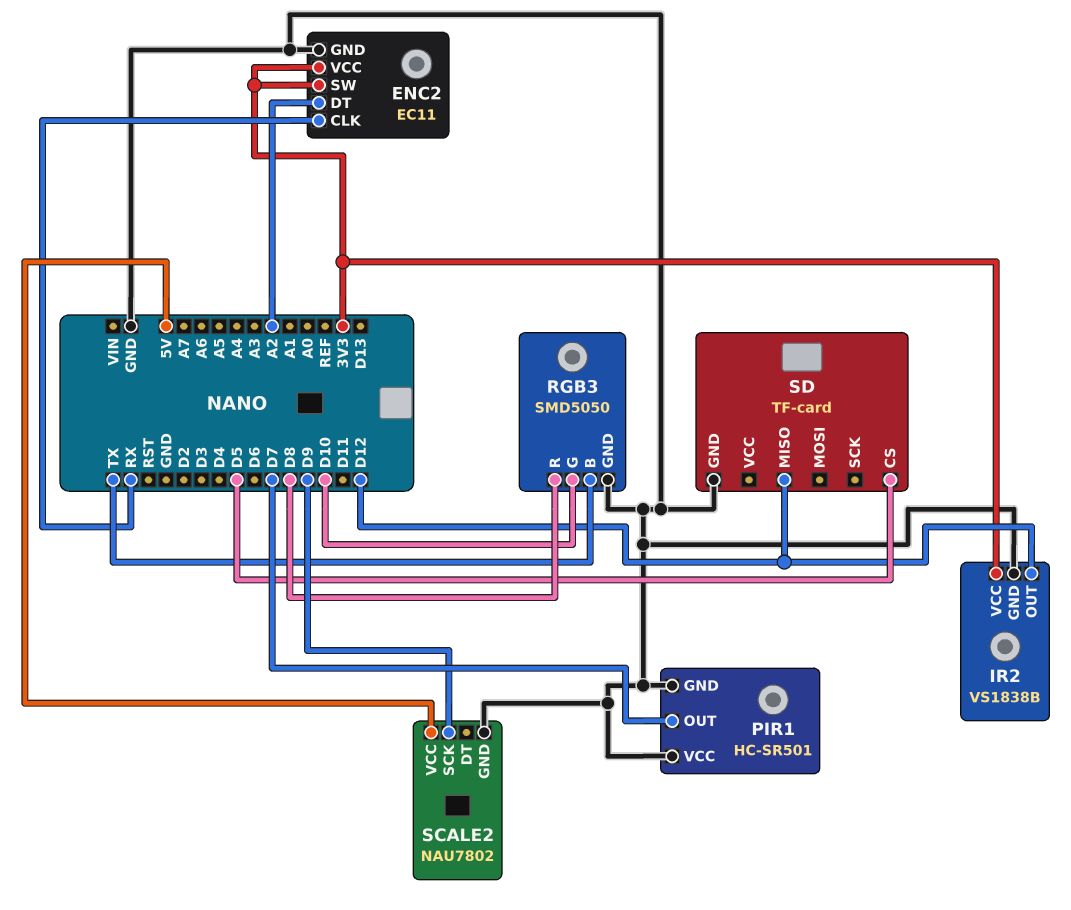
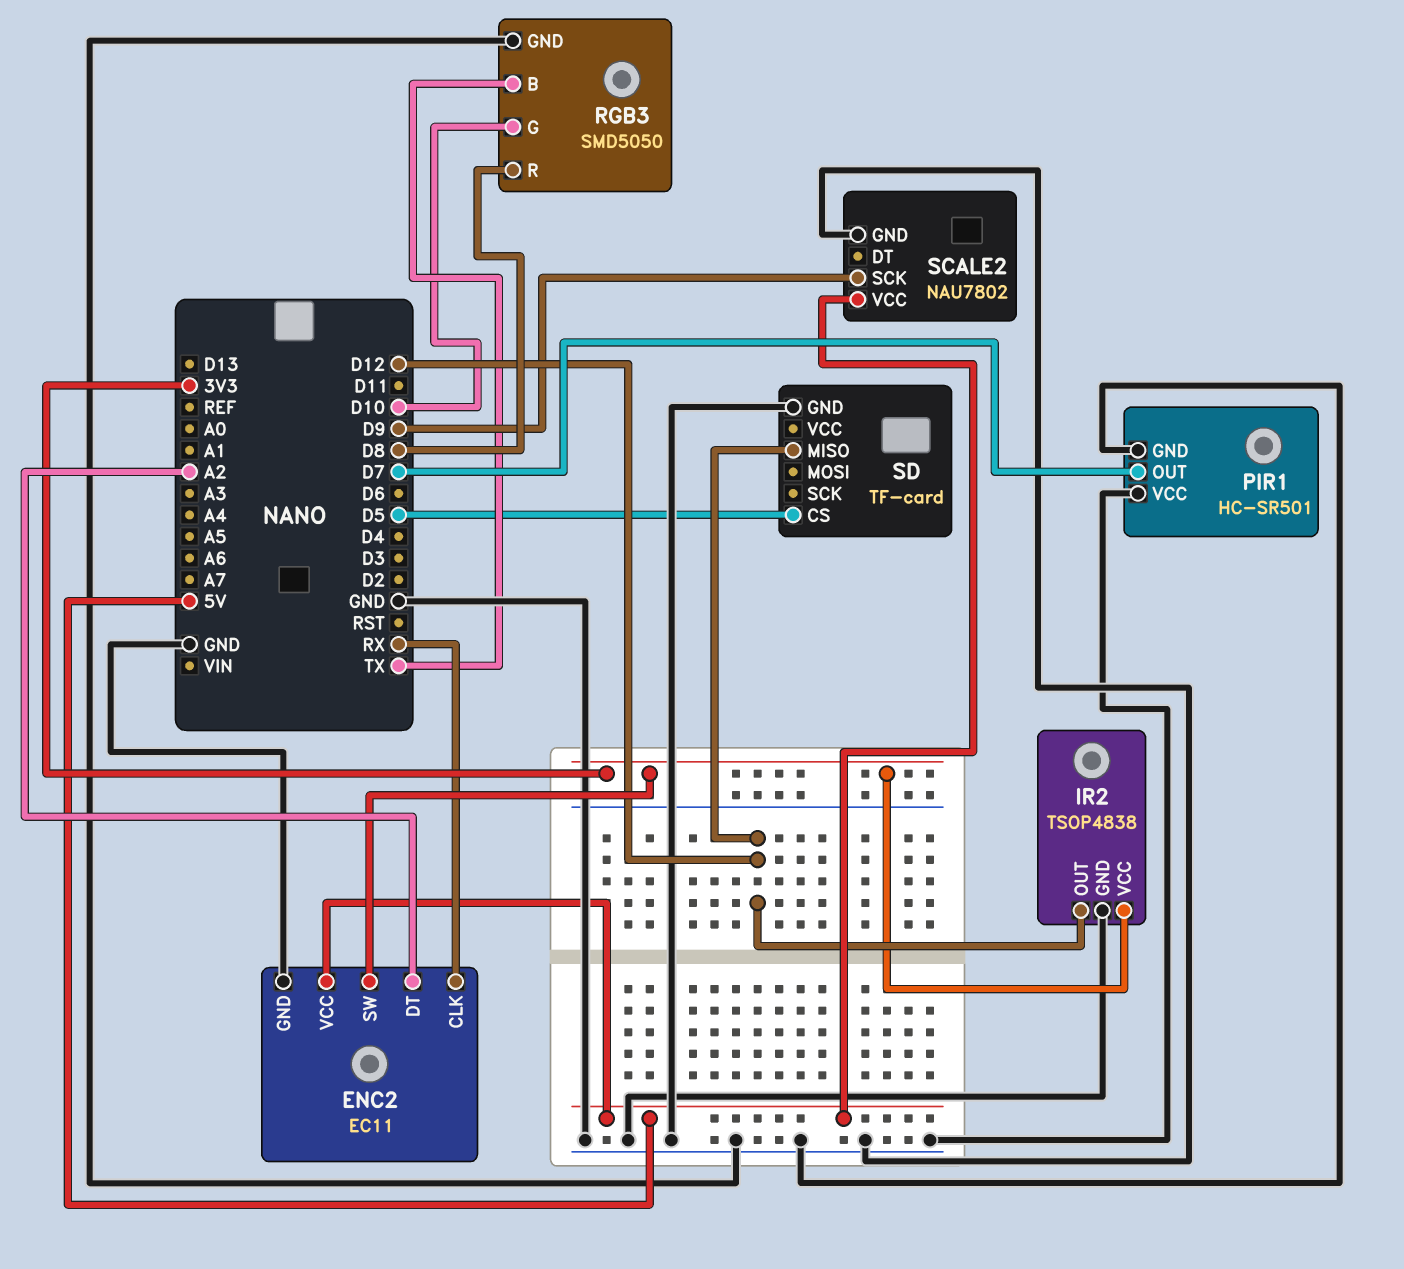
ENC2 pin VCC: 3V3 -> 5V
IR2: VS1838B -> TSOP4838

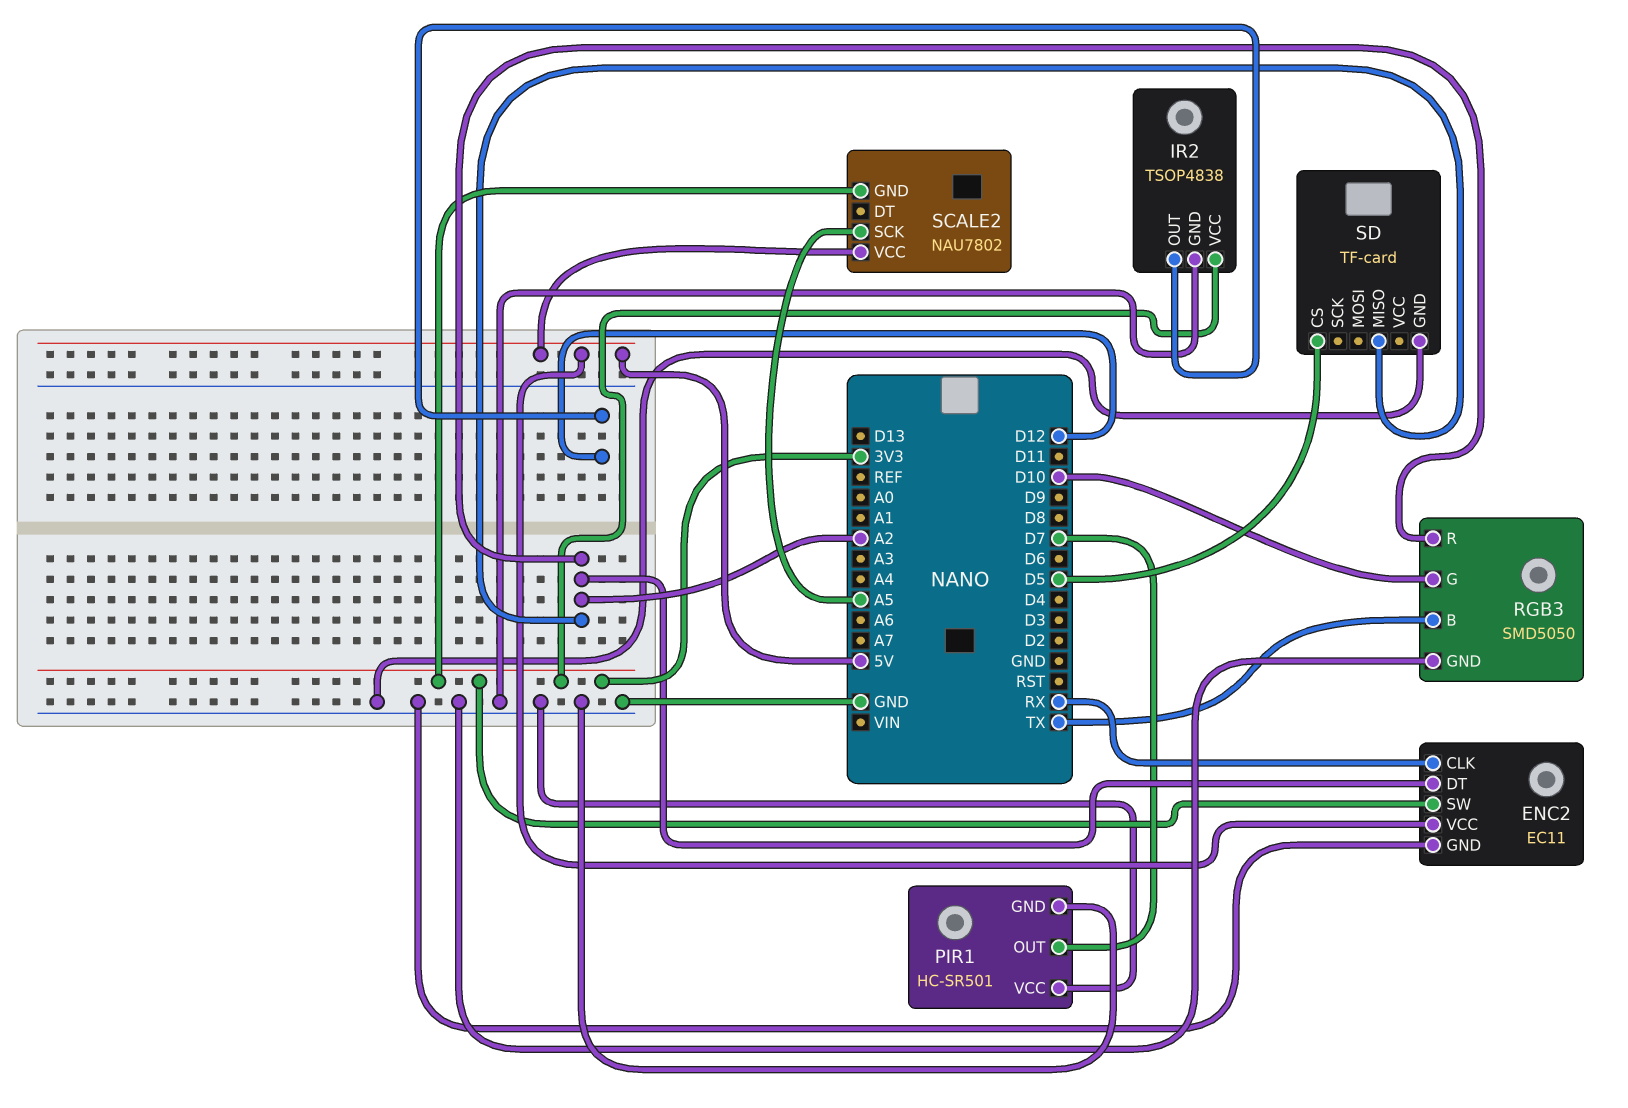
RGB3 pin R: D8 -> A2
SCALE2 pin GND: GND -> 3V3
SCALE2 pin SCK: D9 -> A5
SD pin MISO: D12 -> A2

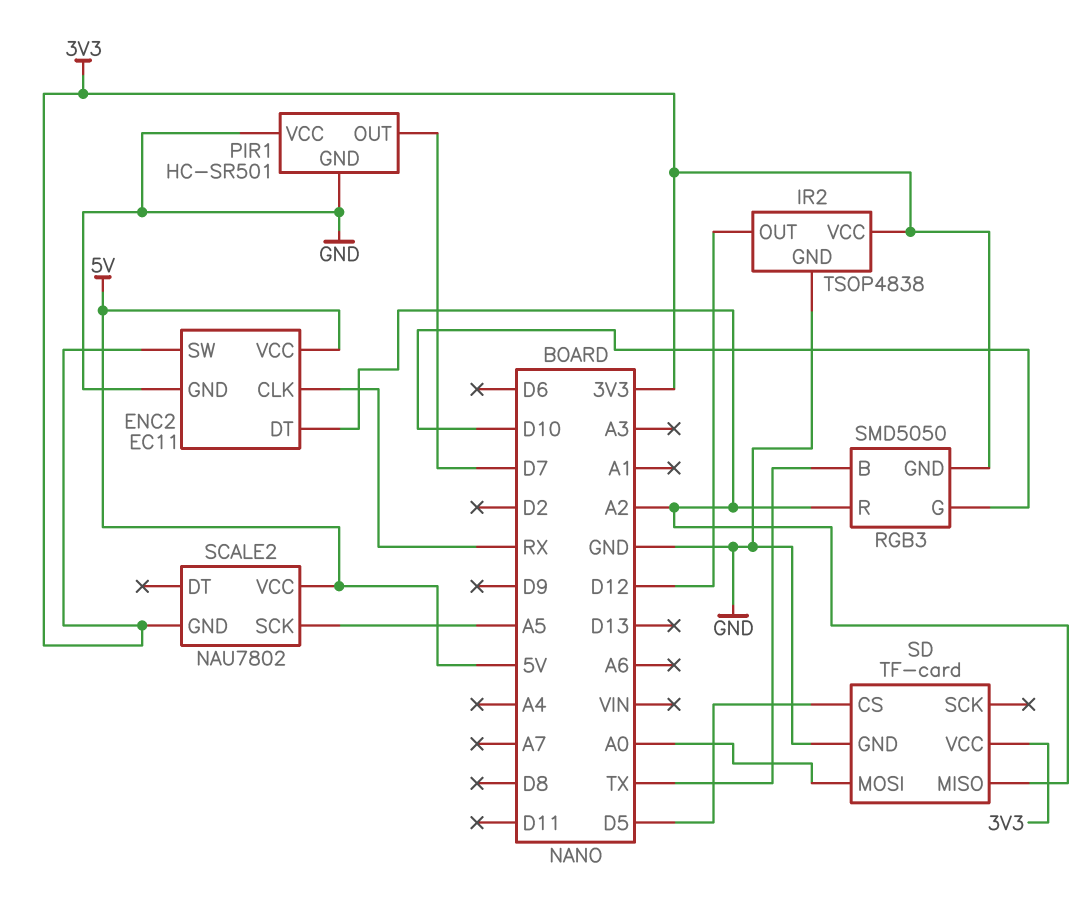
RGB3 pin GND: GND -> 3V3
SD pin MOSI: none -> A0
SD pin VCC: none -> 3V3

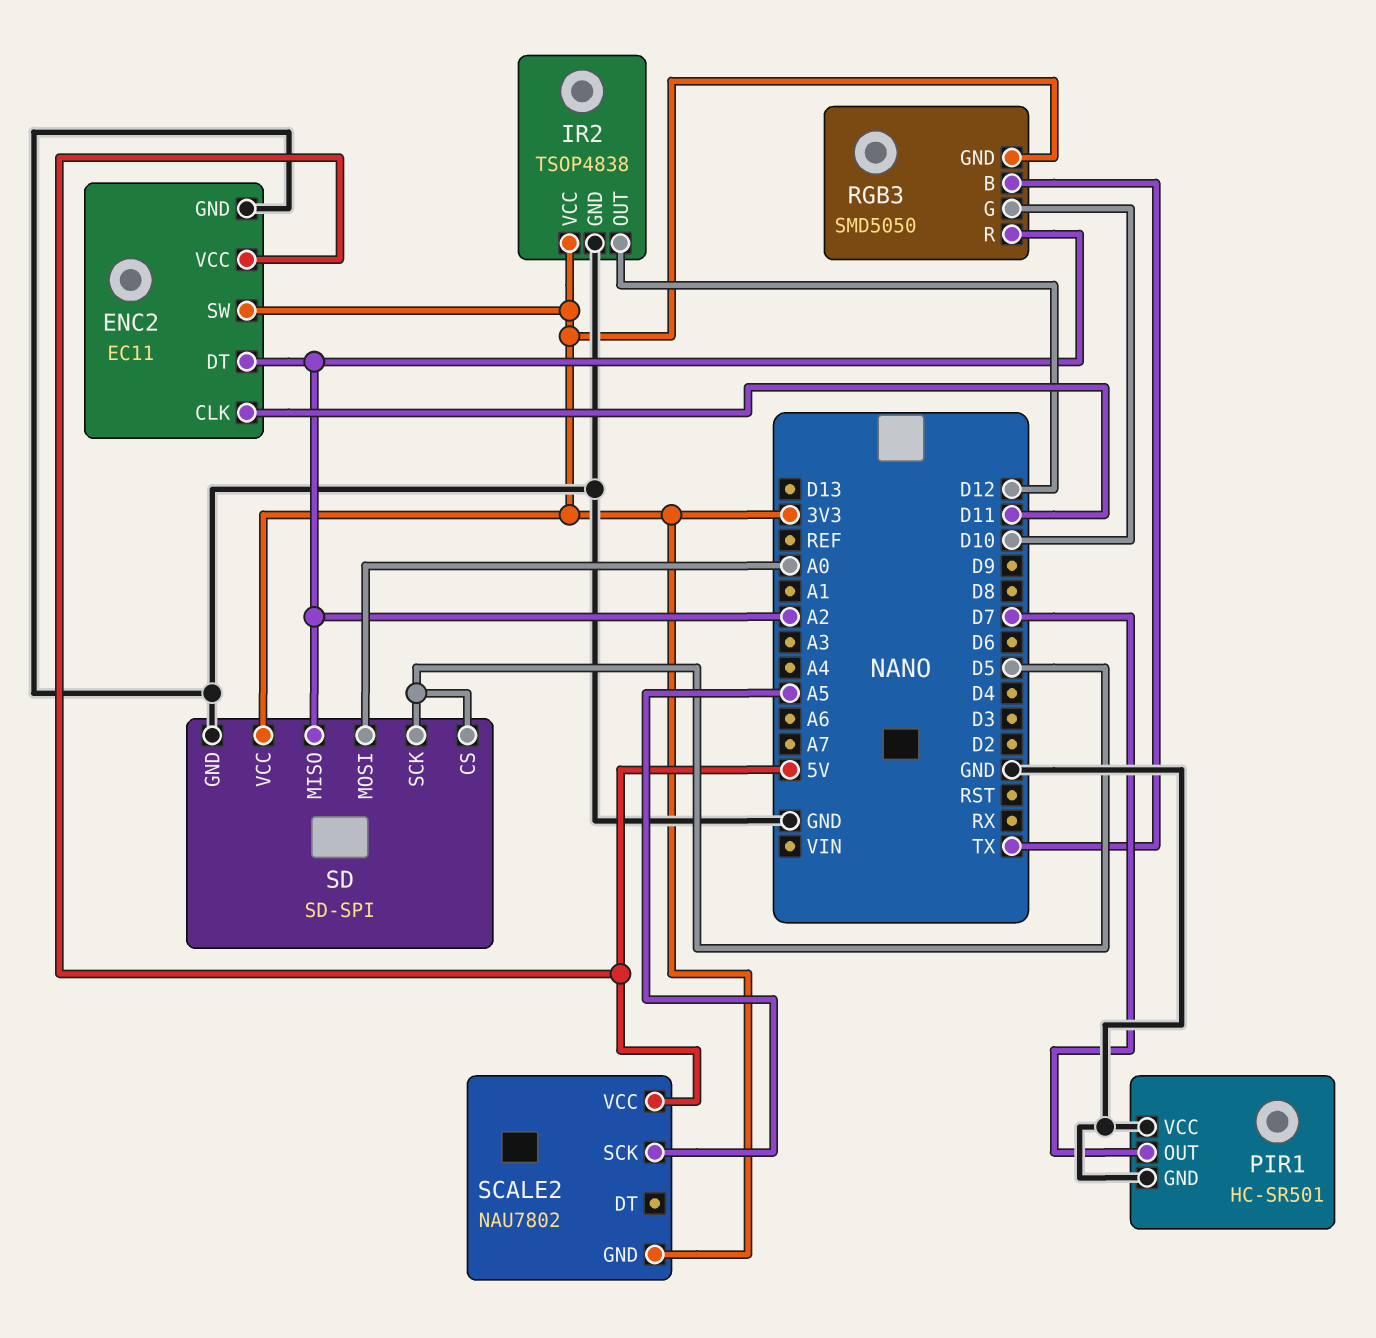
ENC2 pin CLK: RX -> D11
SD: TF-card -> SD-SPI
SD pin SCK: none -> D5

